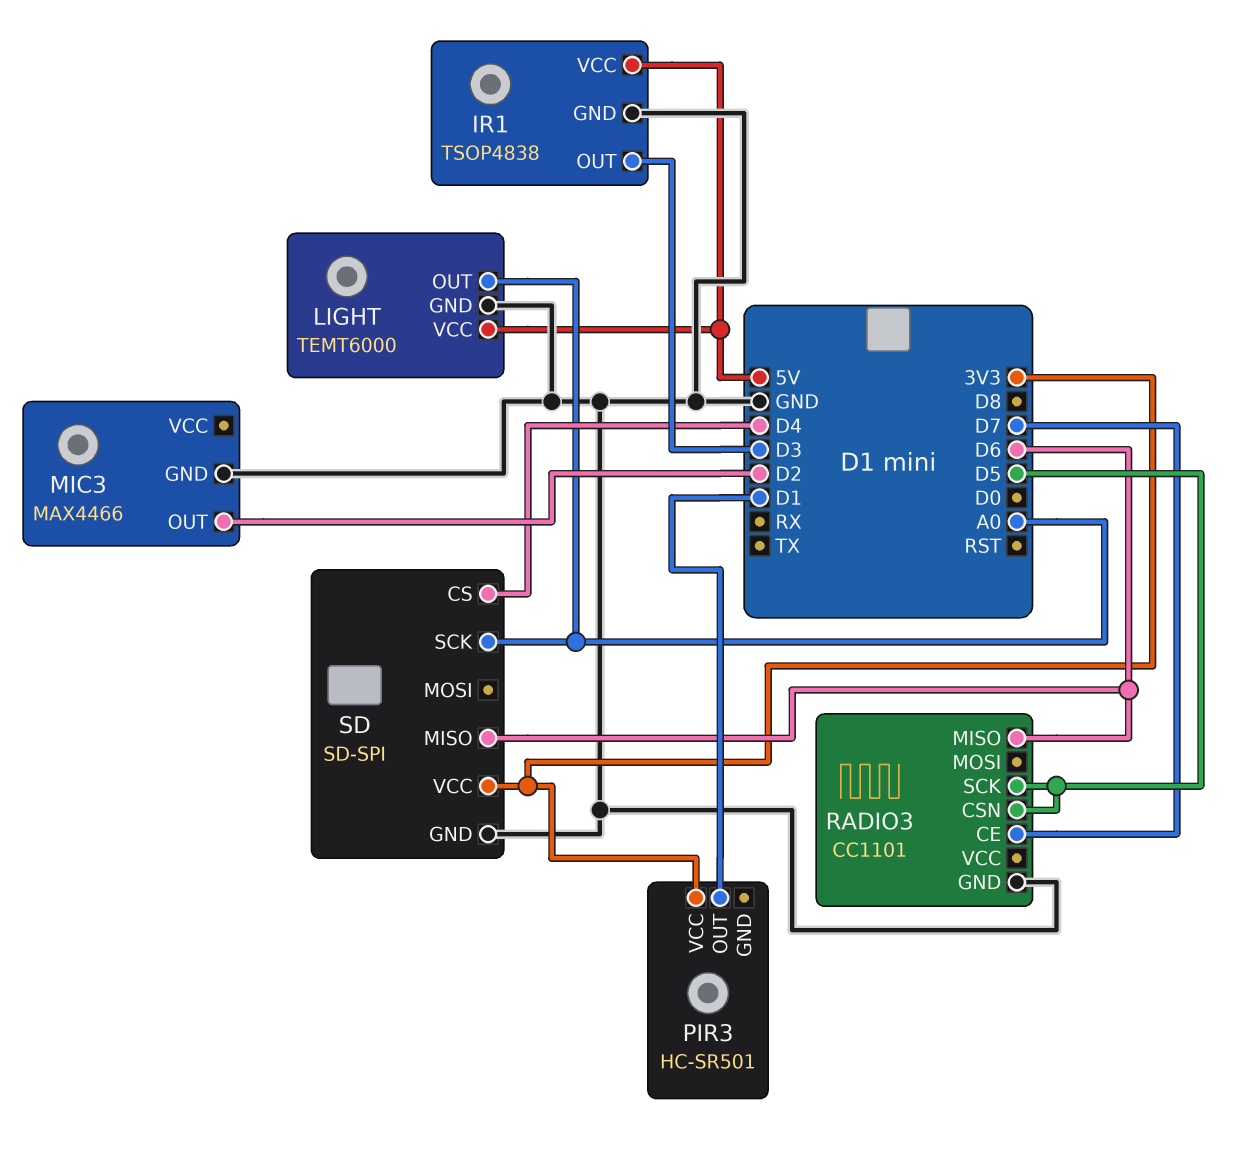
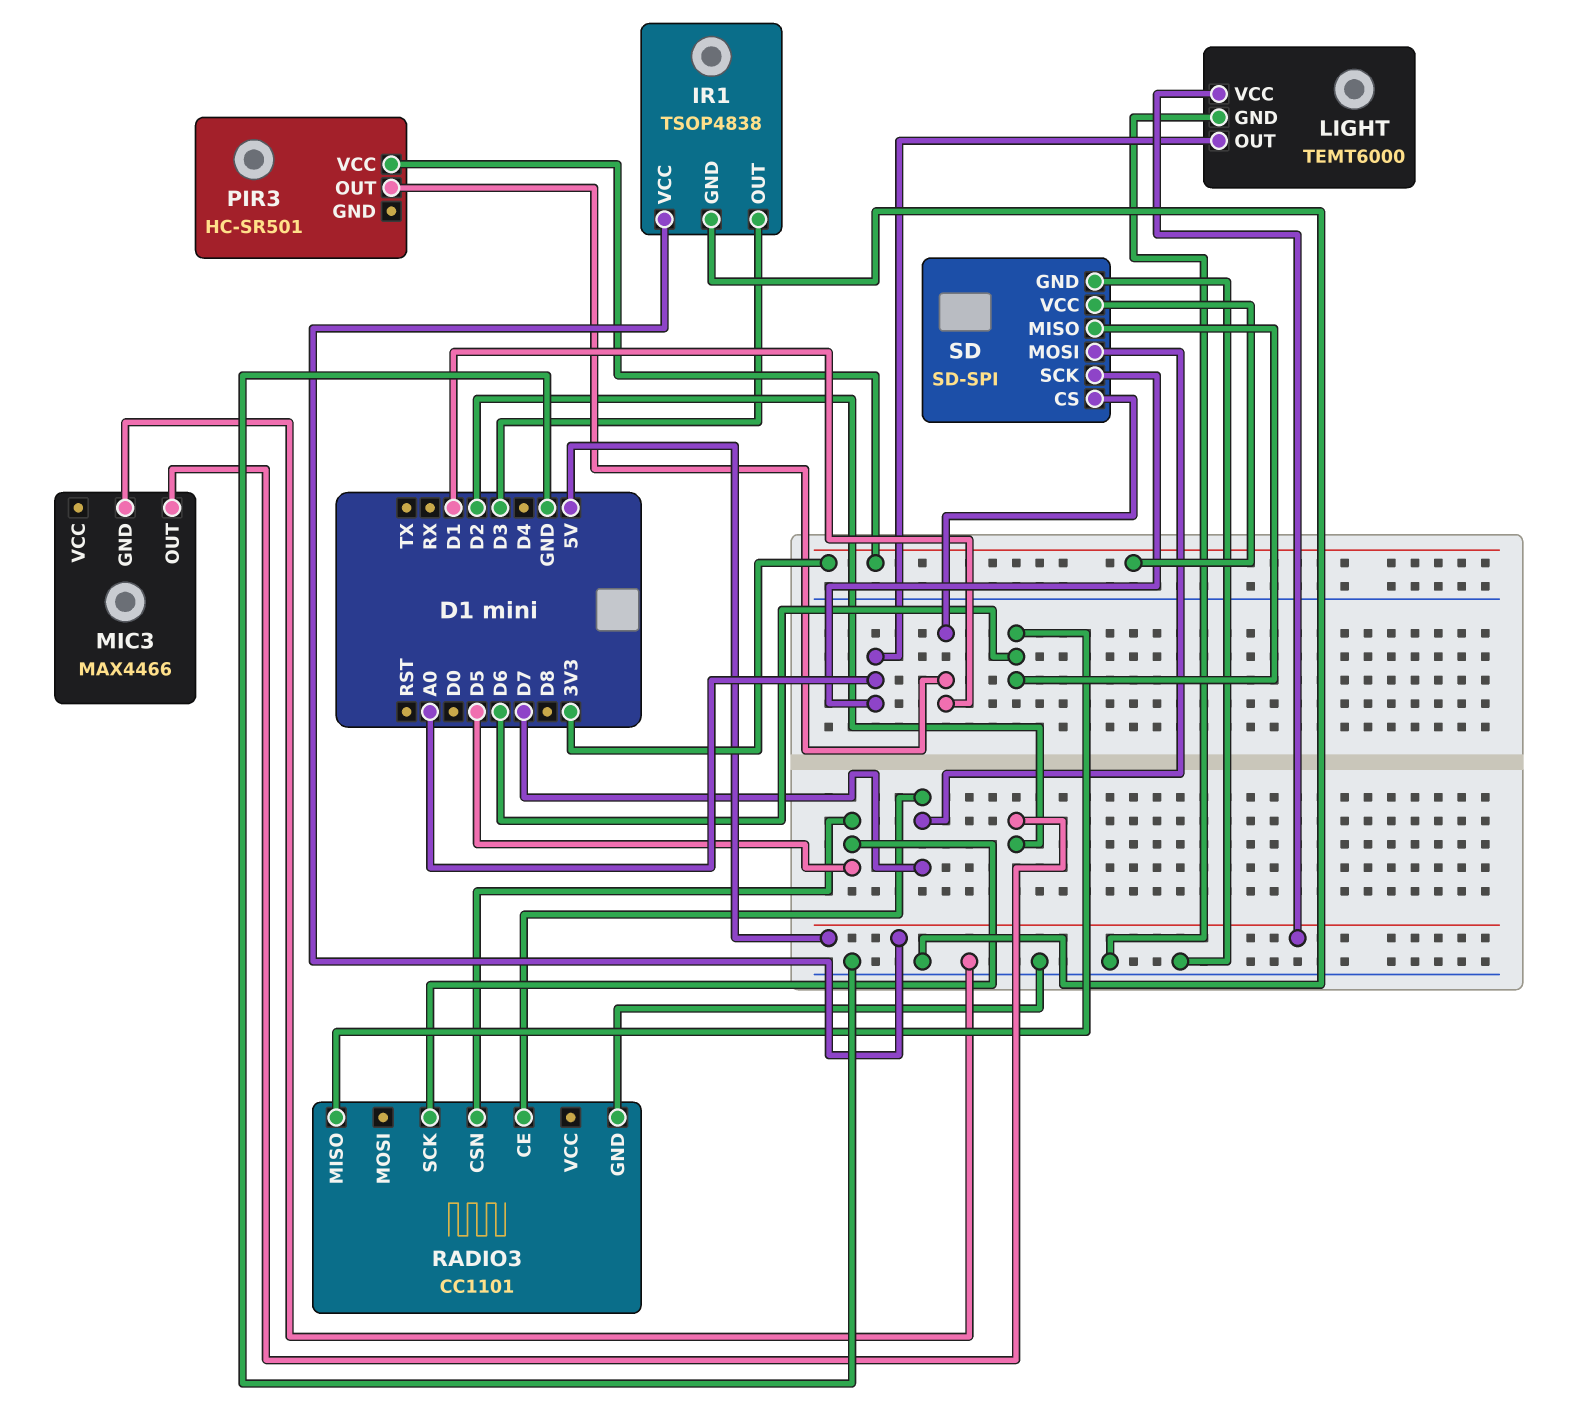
SD pin CS: D4 -> D1
SD pin MOSI: none -> D7

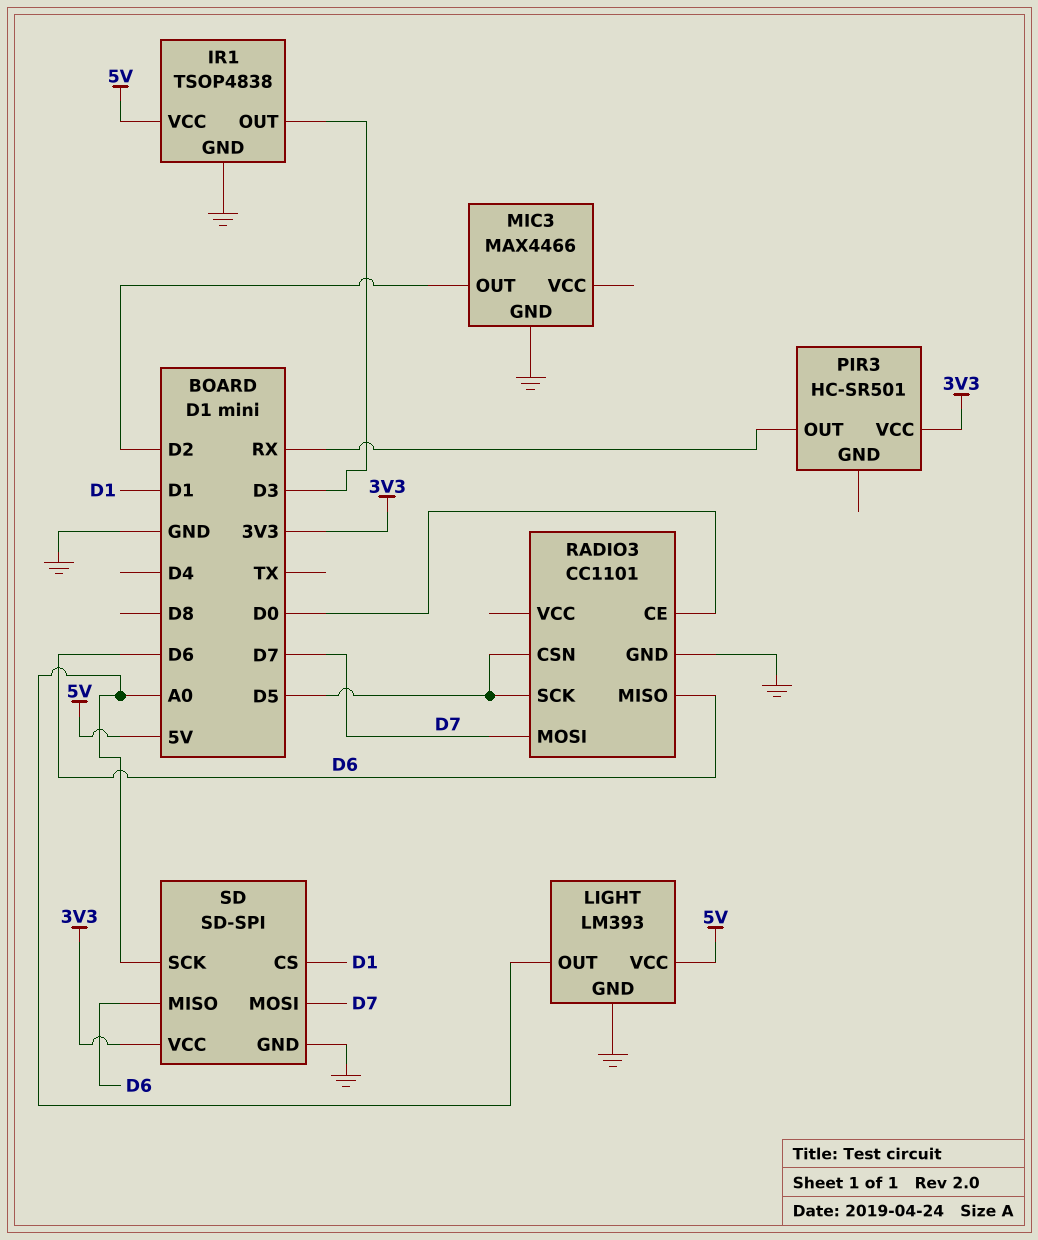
LIGHT: TEMT6000 -> LM393
PIR3 pin OUT: D1 -> RX
RADIO3 pin CE: D7 -> D0
RADIO3 pin MOSI: none -> D7

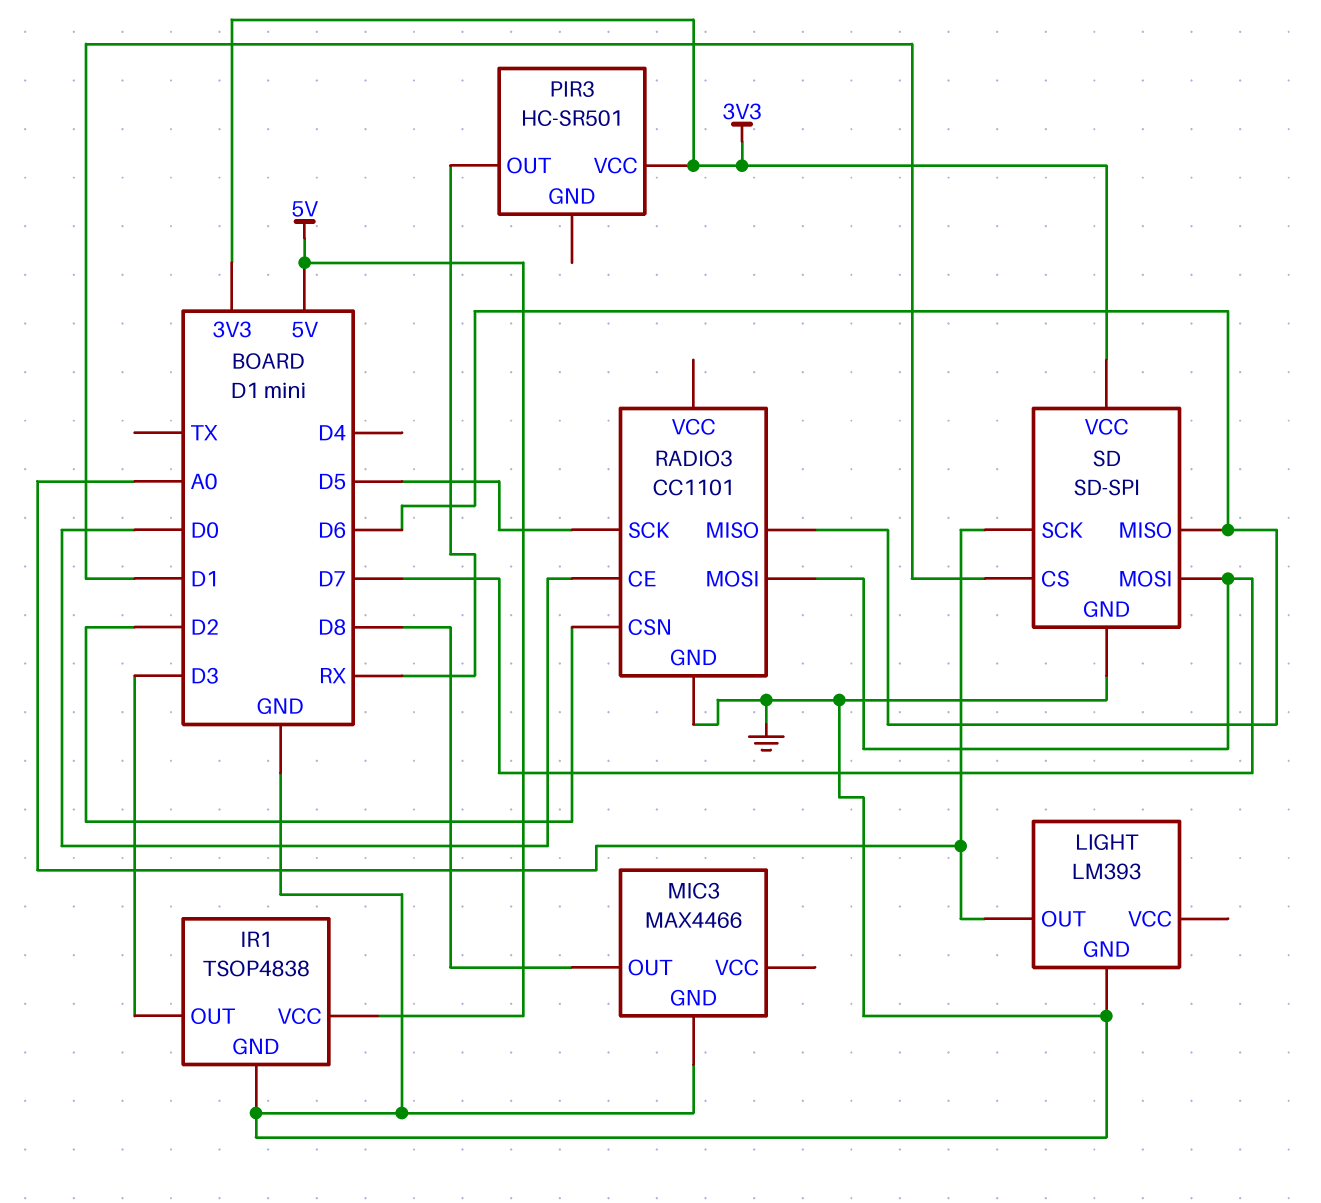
LIGHT pin VCC: 5V -> none
MIC3 pin OUT: D2 -> D8
RADIO3 pin CSN: D5 -> D2

